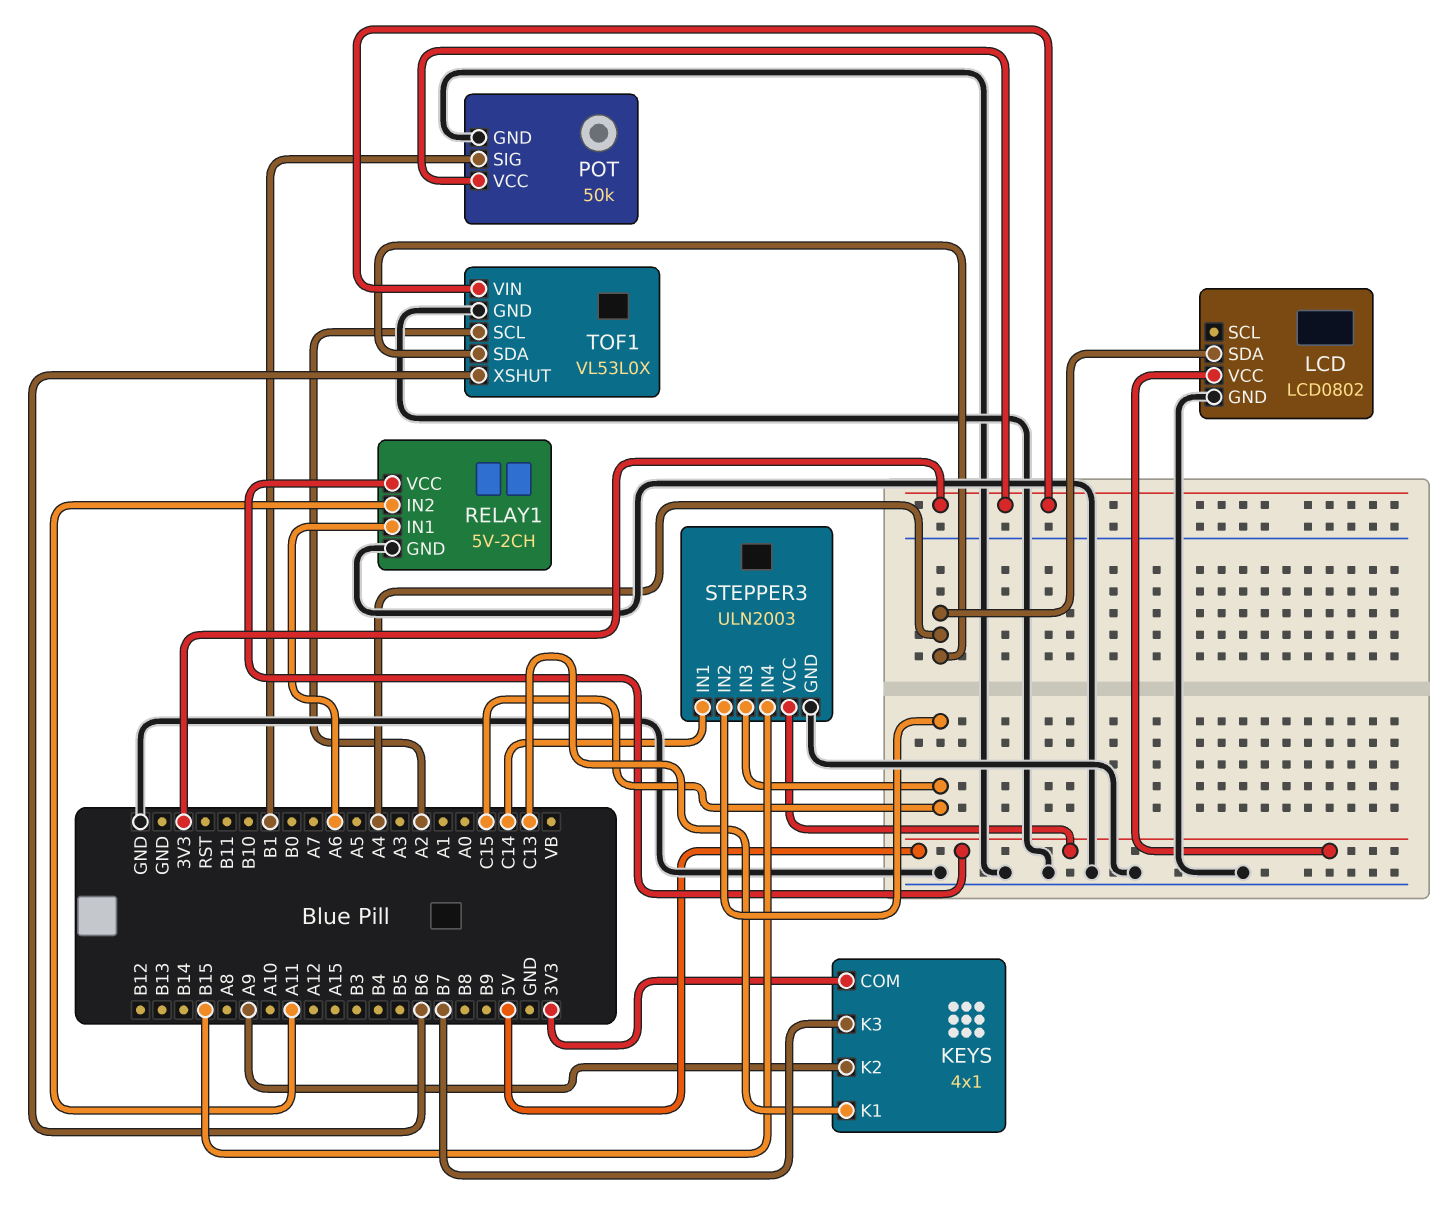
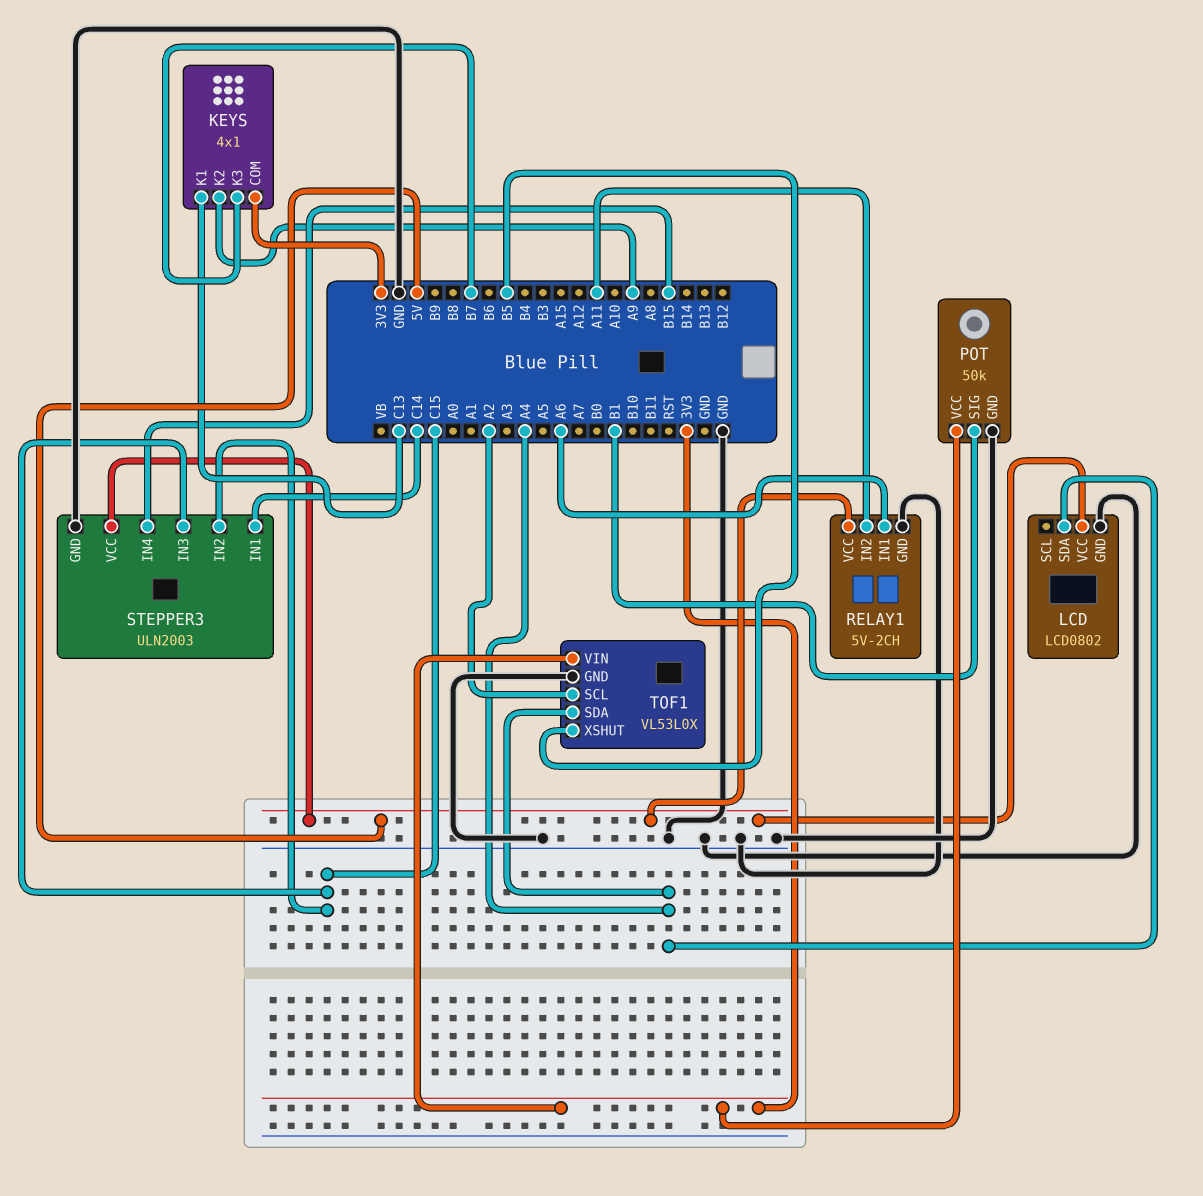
TOF1 pin XSHUT: B6 -> B5

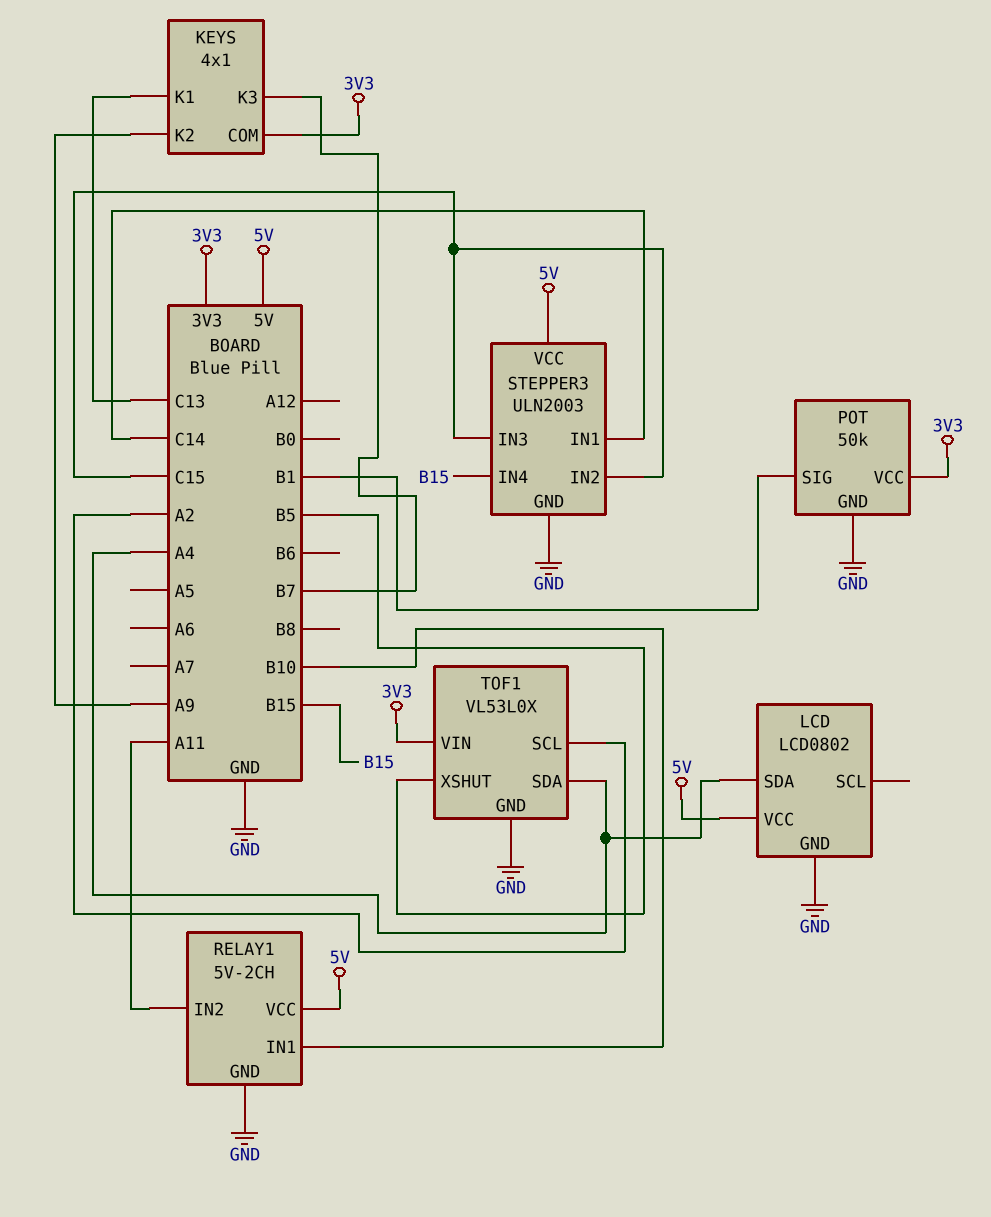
RELAY1 pin IN1: A6 -> B10

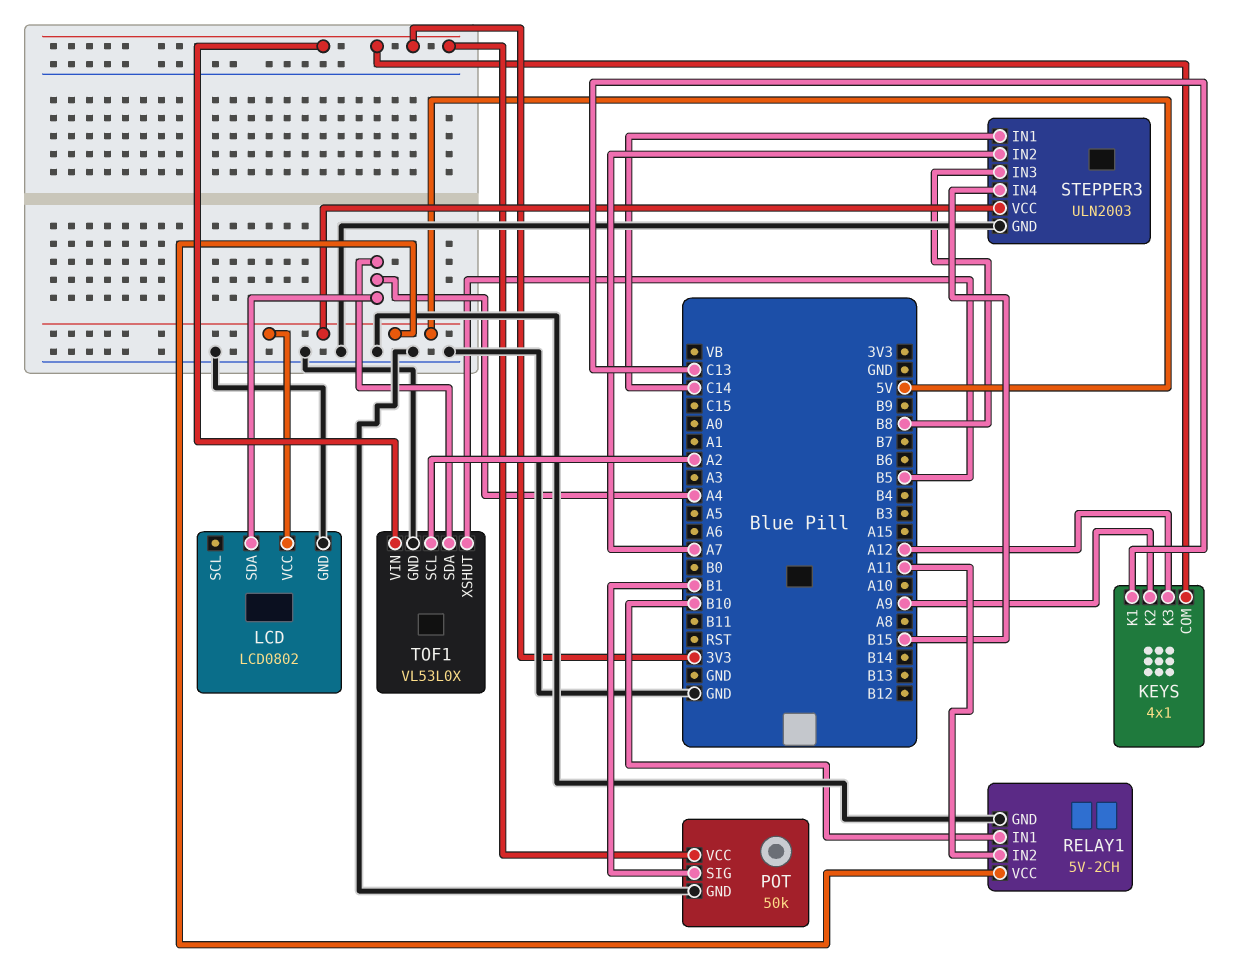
KEYS pin K3: B7 -> A12
STEPPER3 pin IN2: C15 -> A7
STEPPER3 pin IN3: C15 -> B8

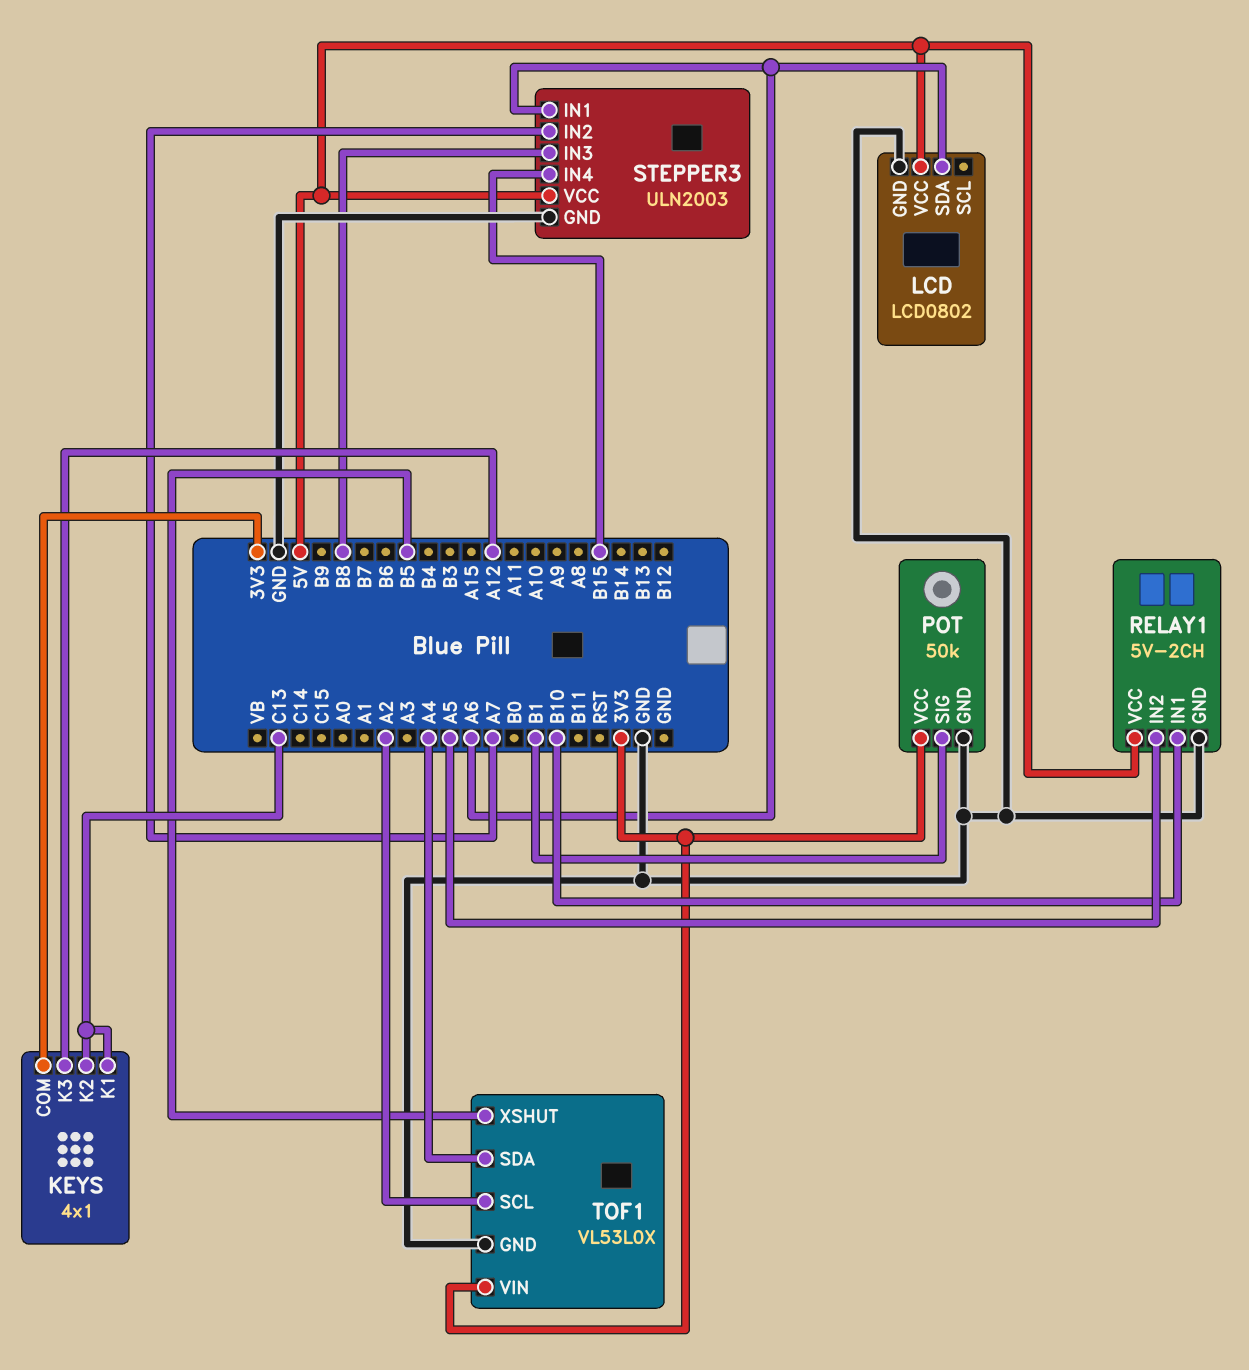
KEYS pin K2: A9 -> C13
LCD pin SDA: A4 -> A6
RELAY1 pin IN2: A11 -> A5
STEPPER3 pin IN1: C14 -> A6

